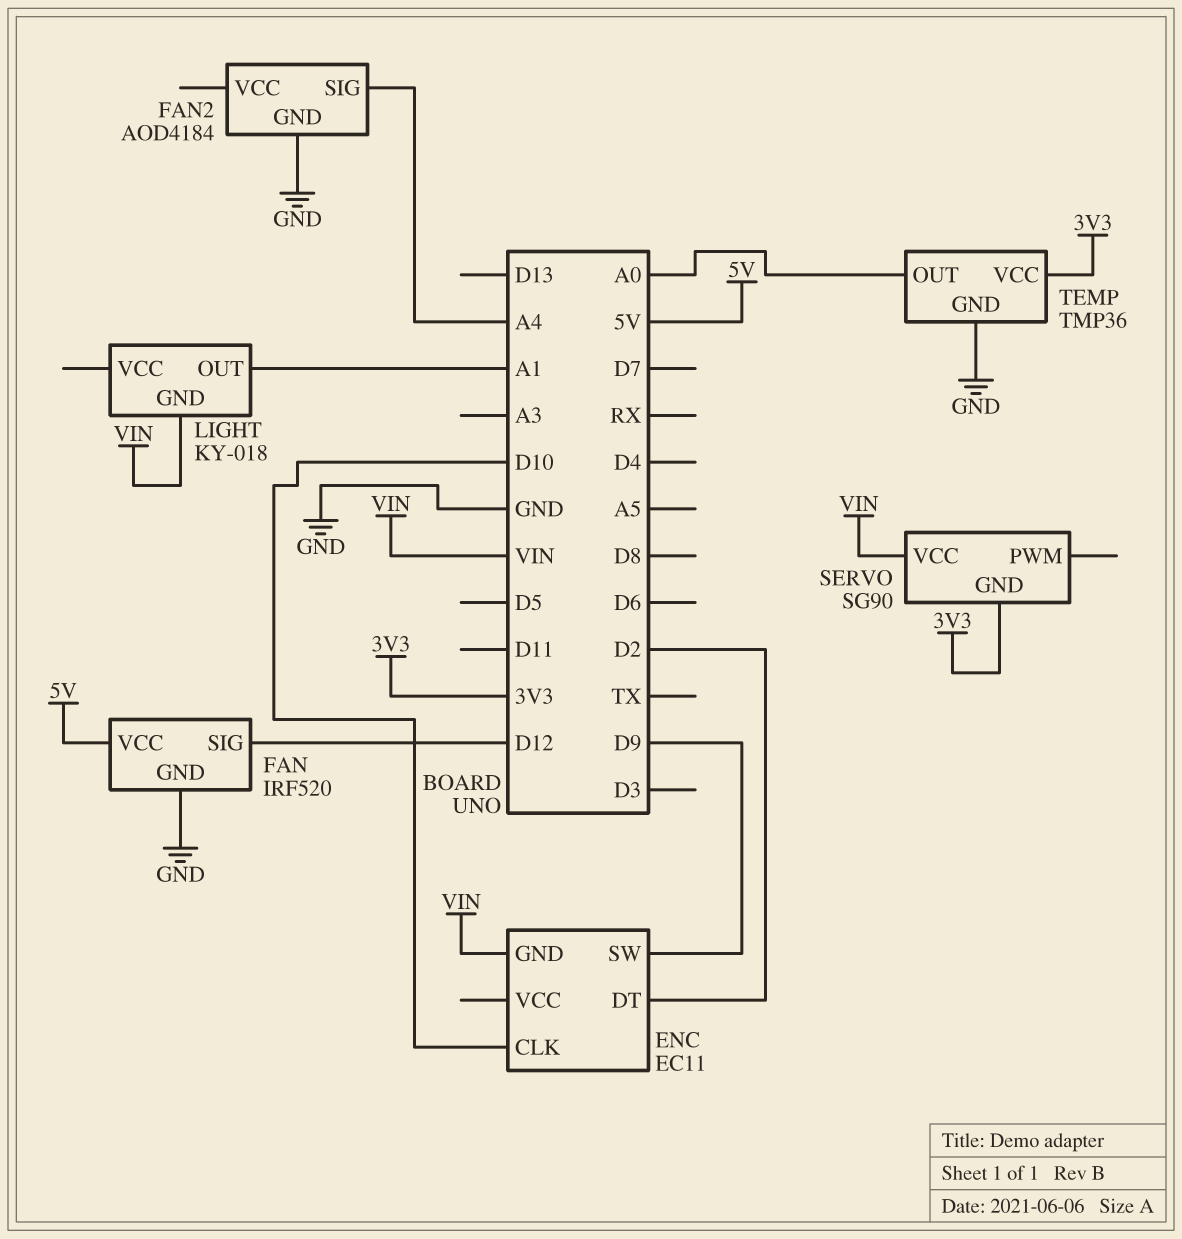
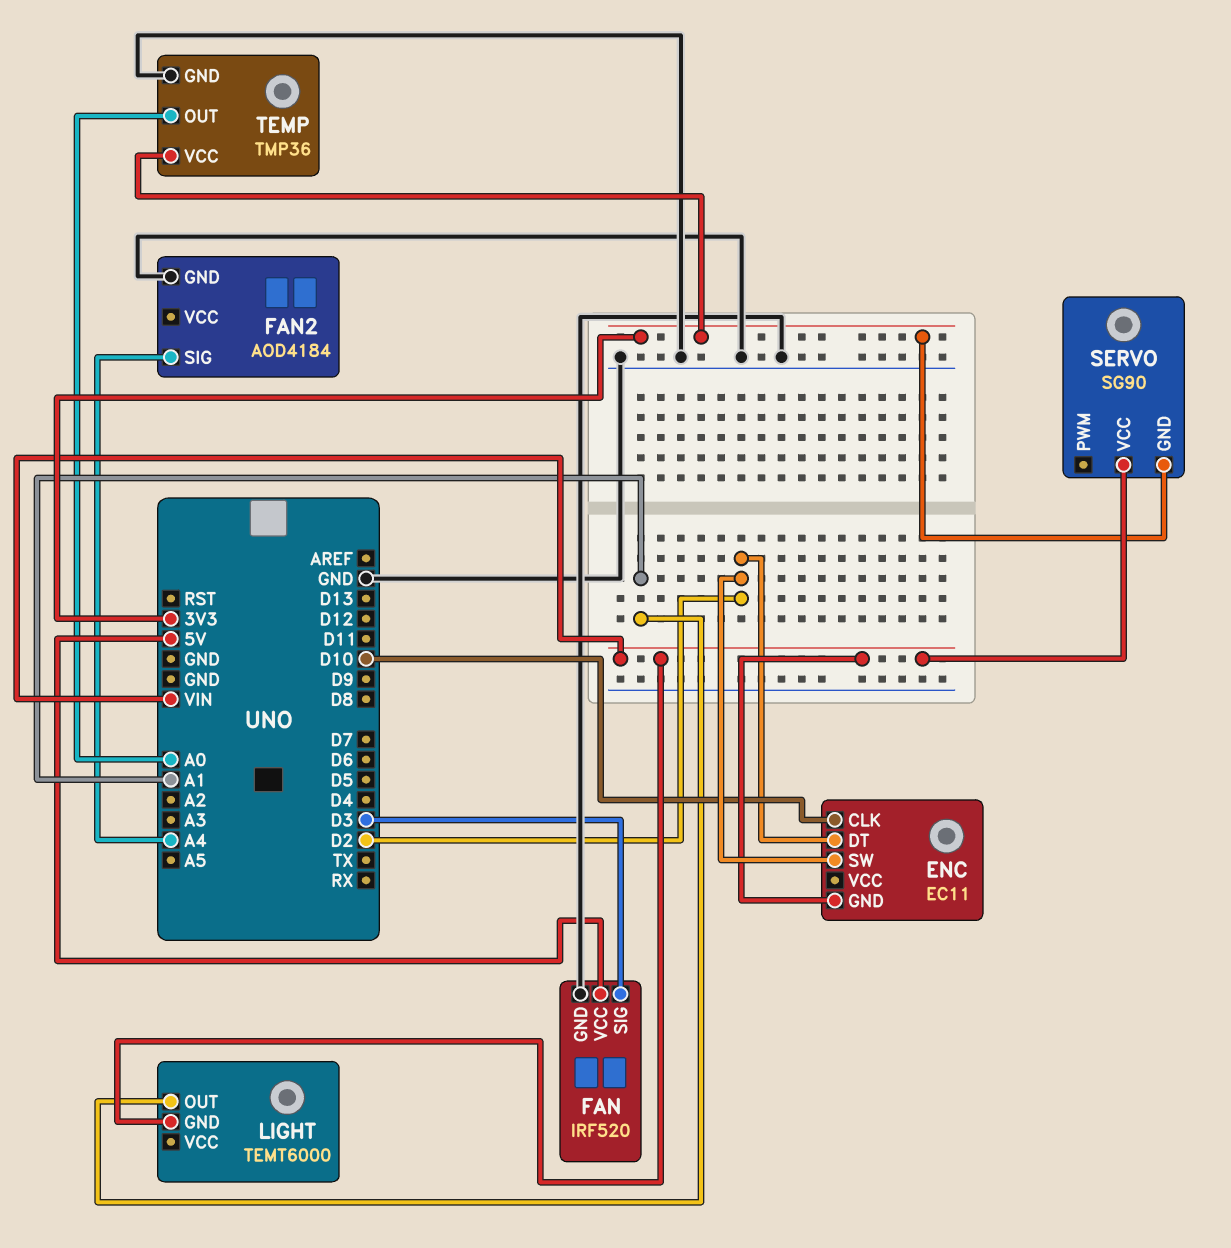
ENC pin SW: D9 -> D2
FAN pin SIG: D12 -> D3
LIGHT: KY-018 -> TEMT6000

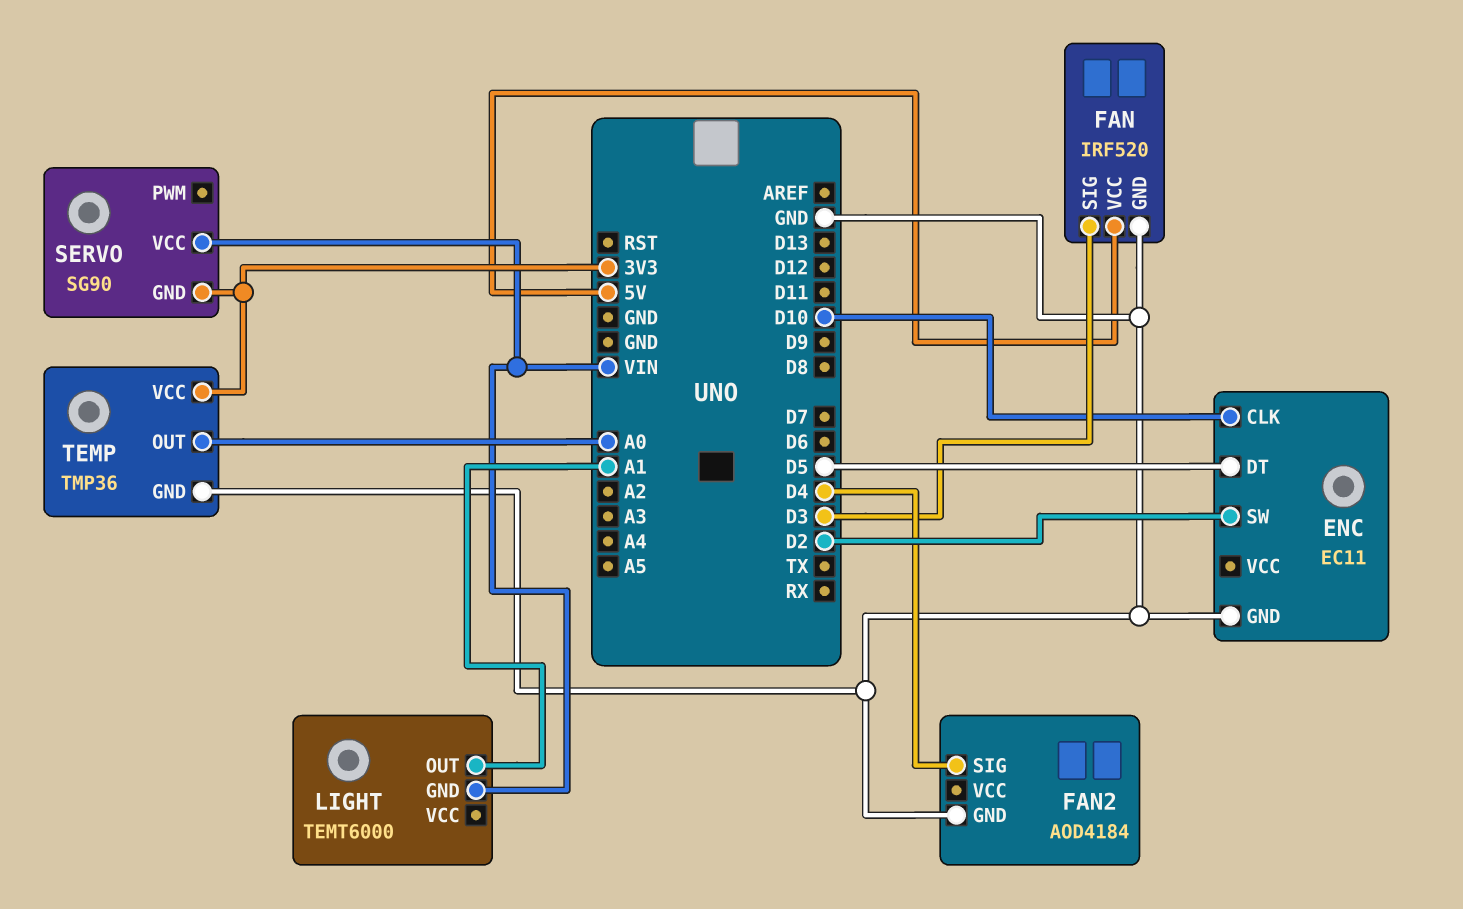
ENC pin DT: D2 -> D5
ENC pin GND: VIN -> GND
FAN2 pin SIG: A4 -> D4

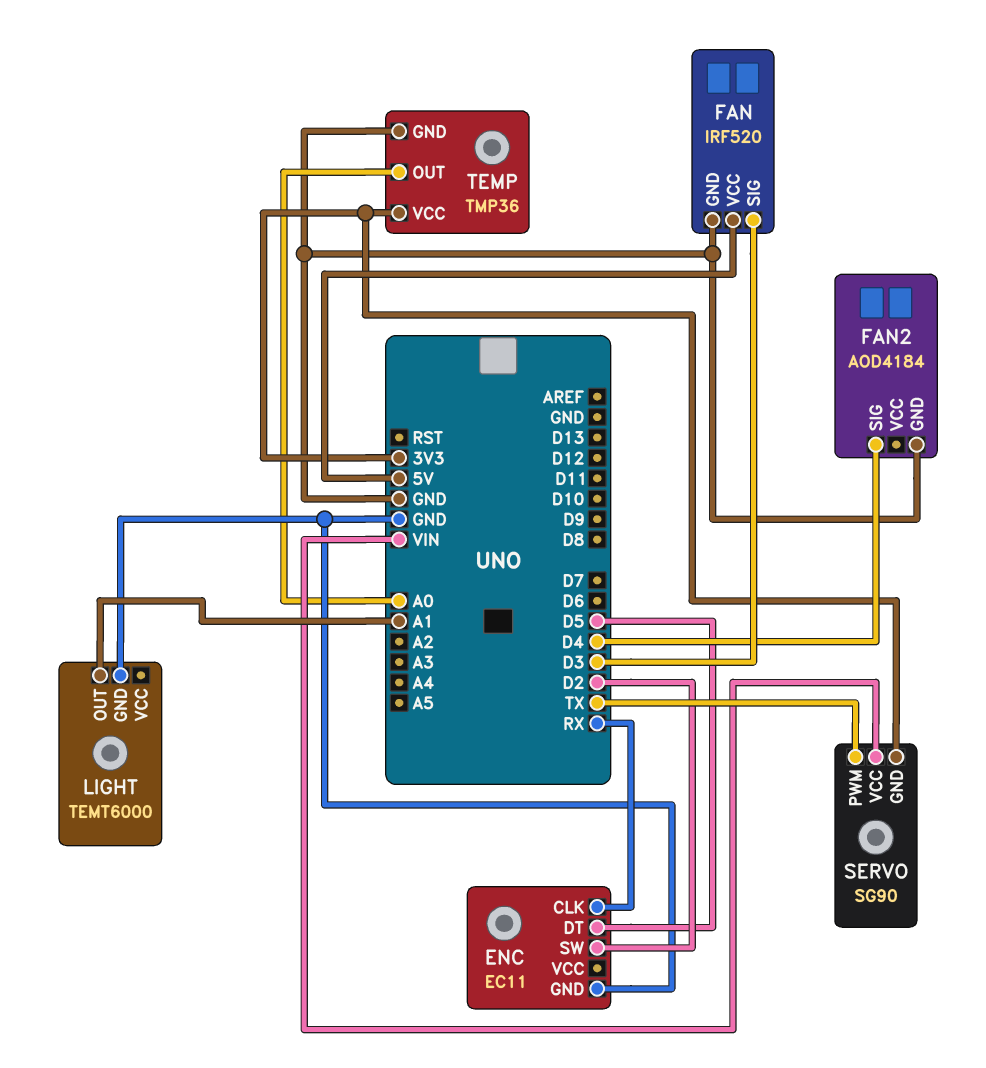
ENC pin CLK: D10 -> RX
LIGHT pin GND: VIN -> GND
SERVO pin PWM: none -> TX

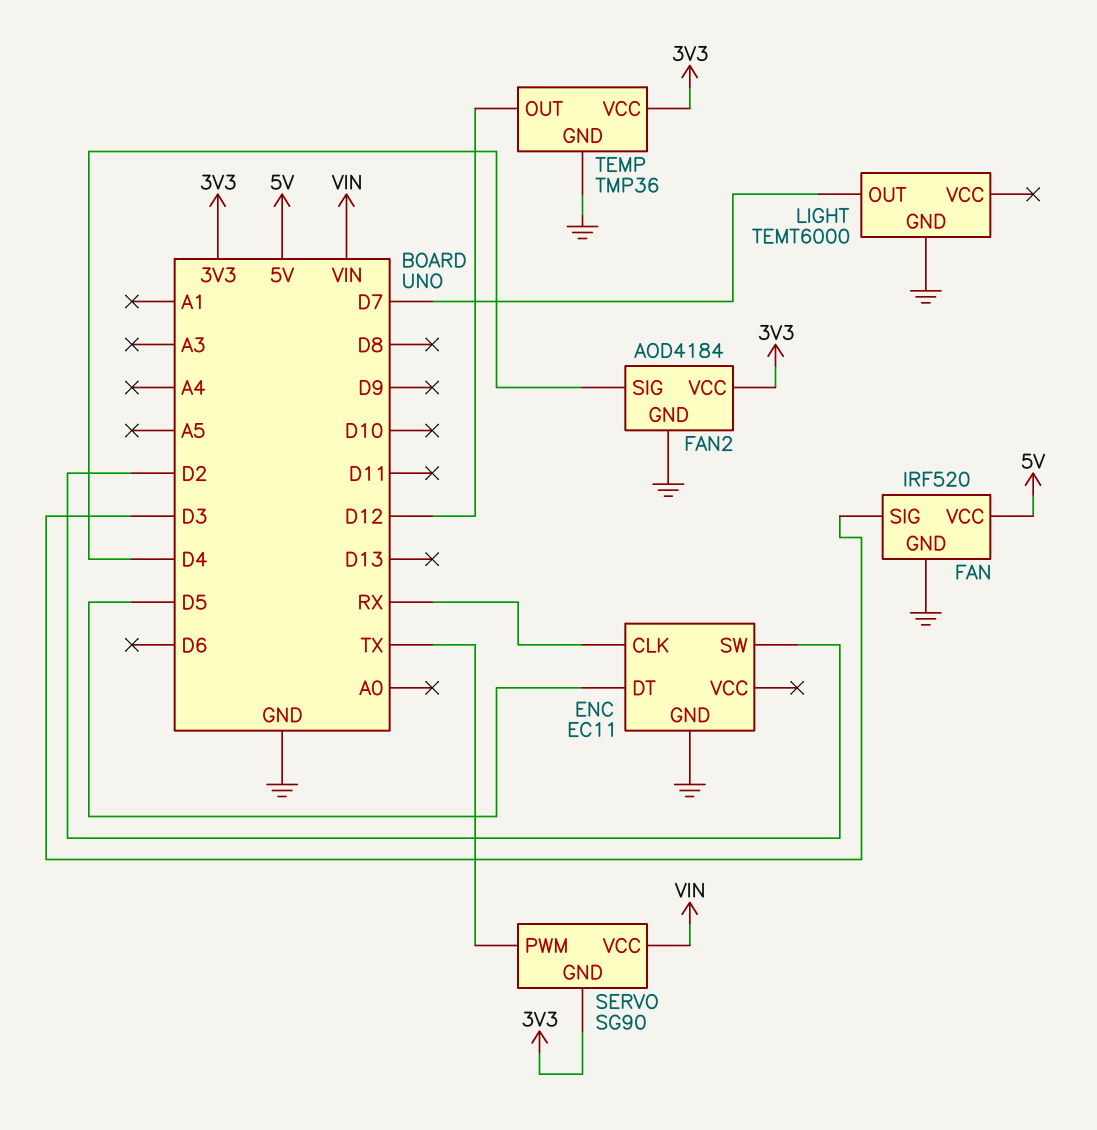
FAN2 pin VCC: none -> 3V3
LIGHT pin OUT: A1 -> D7
TEMP pin OUT: A0 -> D12

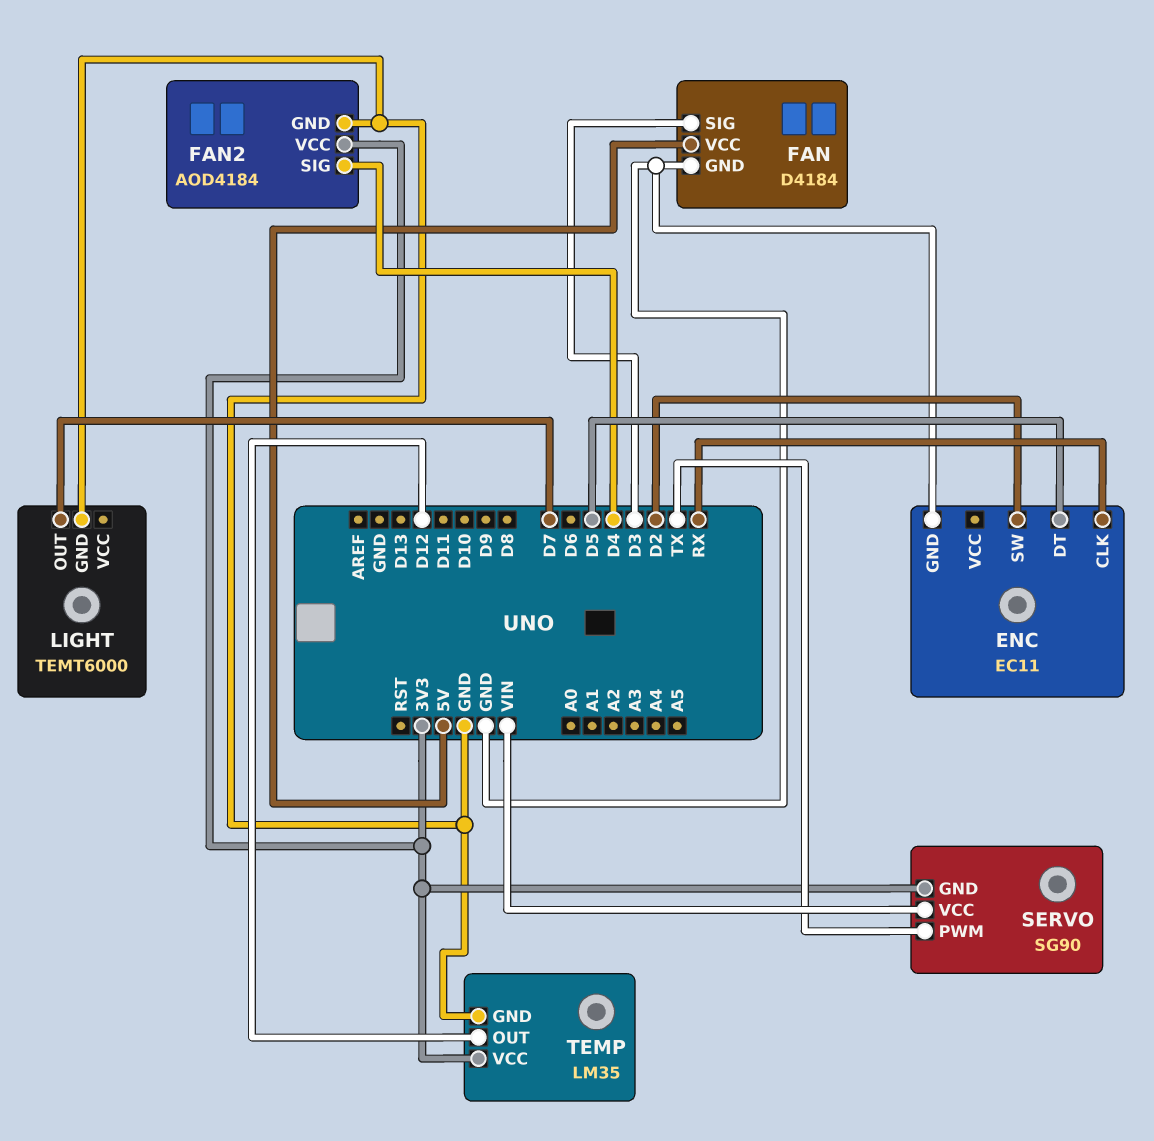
FAN: IRF520 -> D4184
TEMP: TMP36 -> LM35

